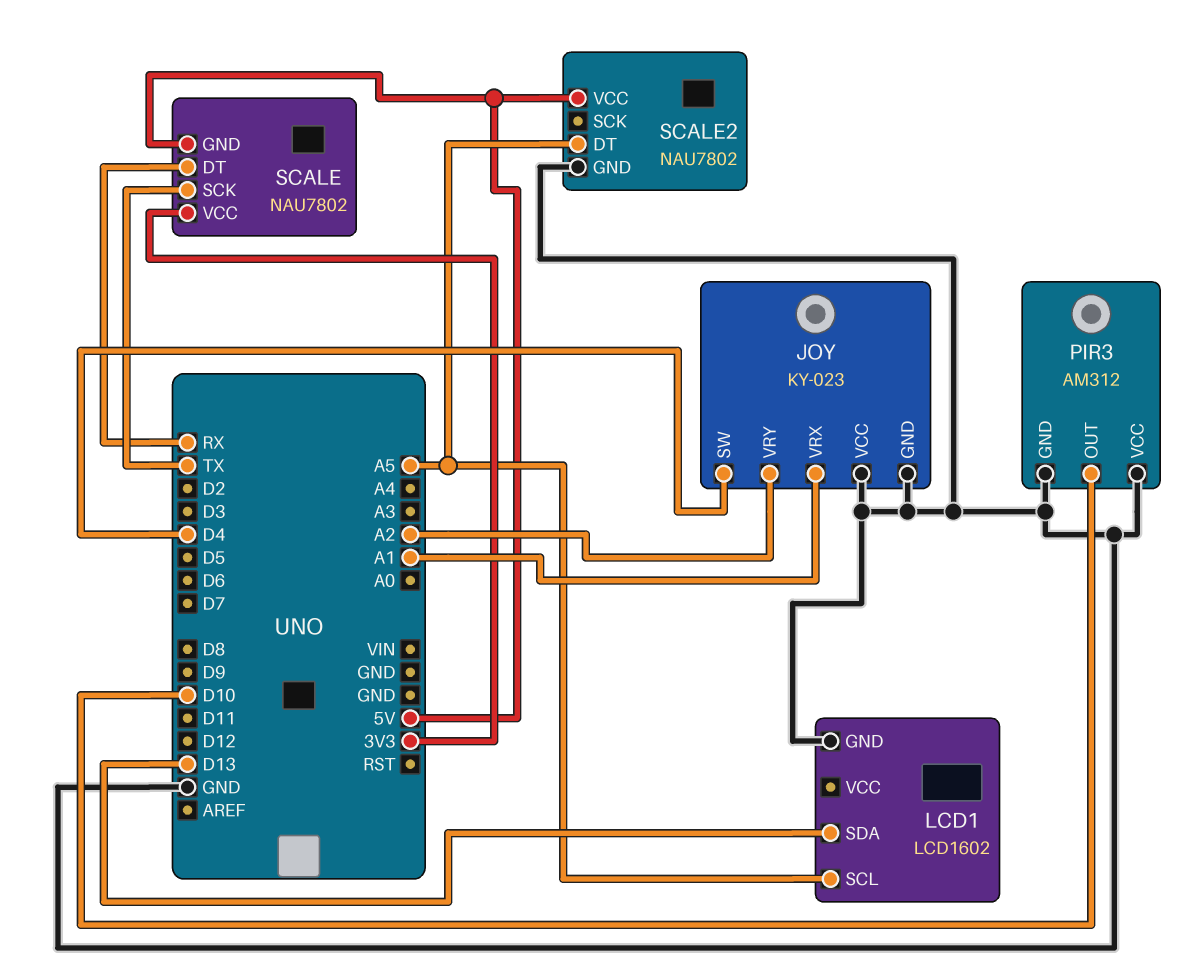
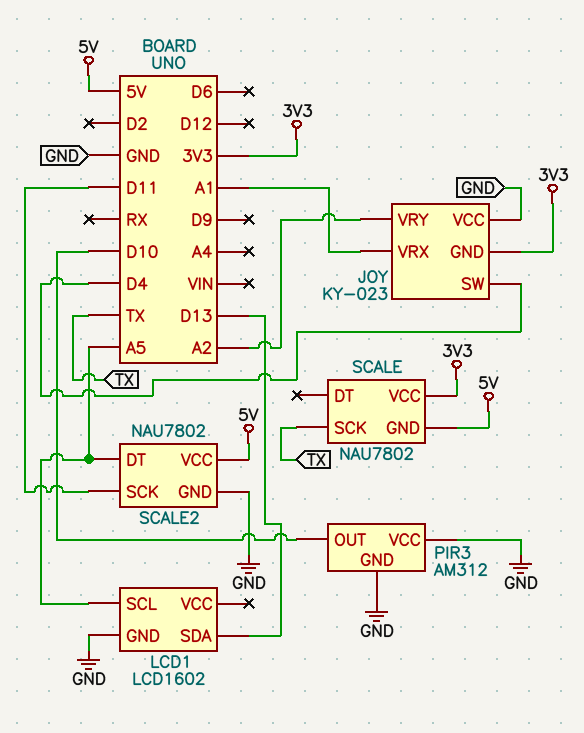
JOY pin GND: GND -> 3V3
SCALE pin DT: RX -> none
SCALE2 pin SCK: none -> D11

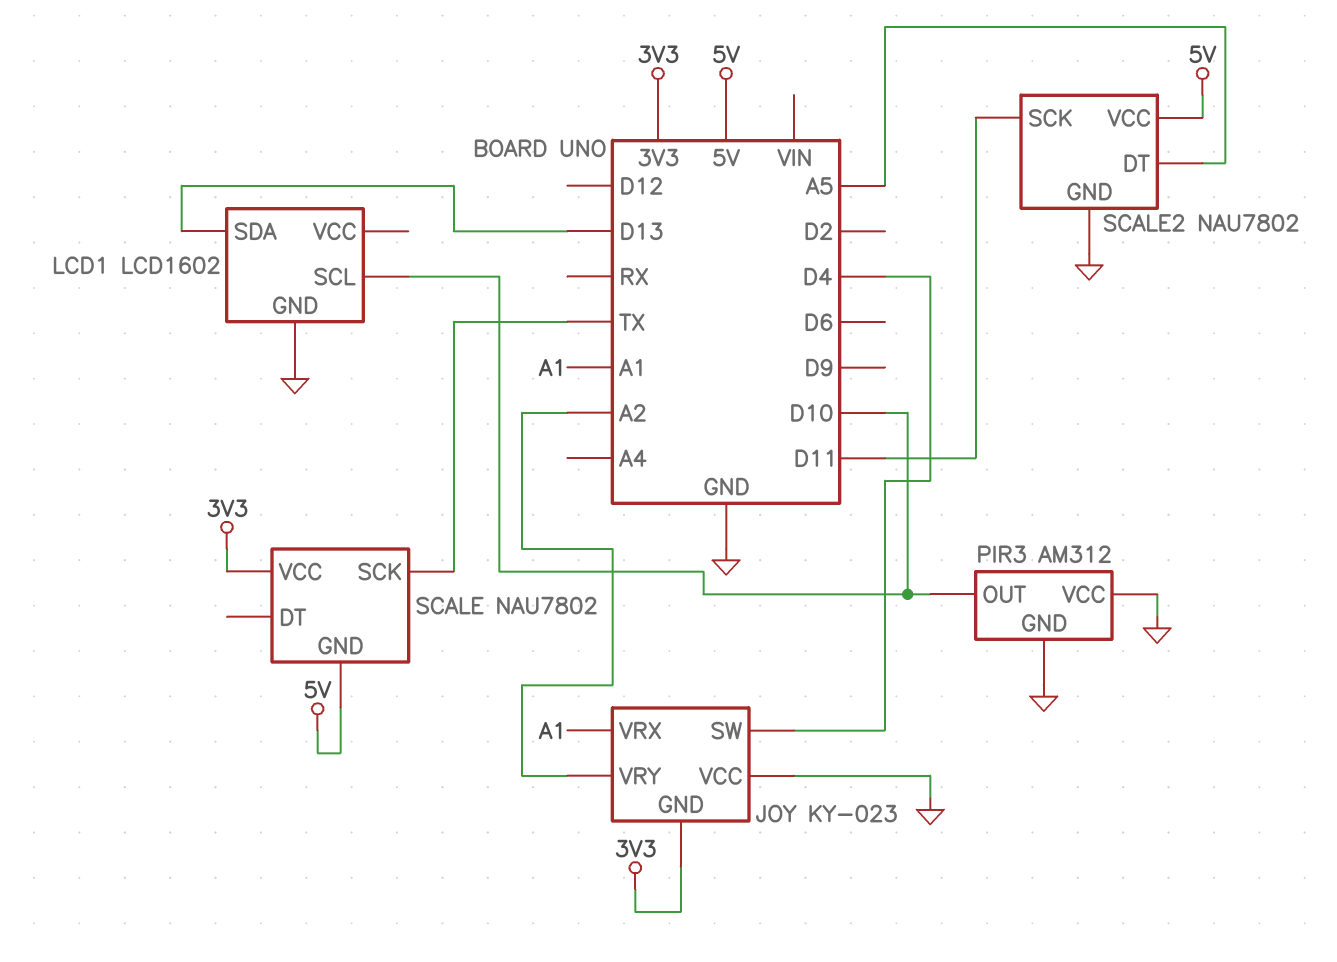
LCD1 pin SCL: A5 -> D10

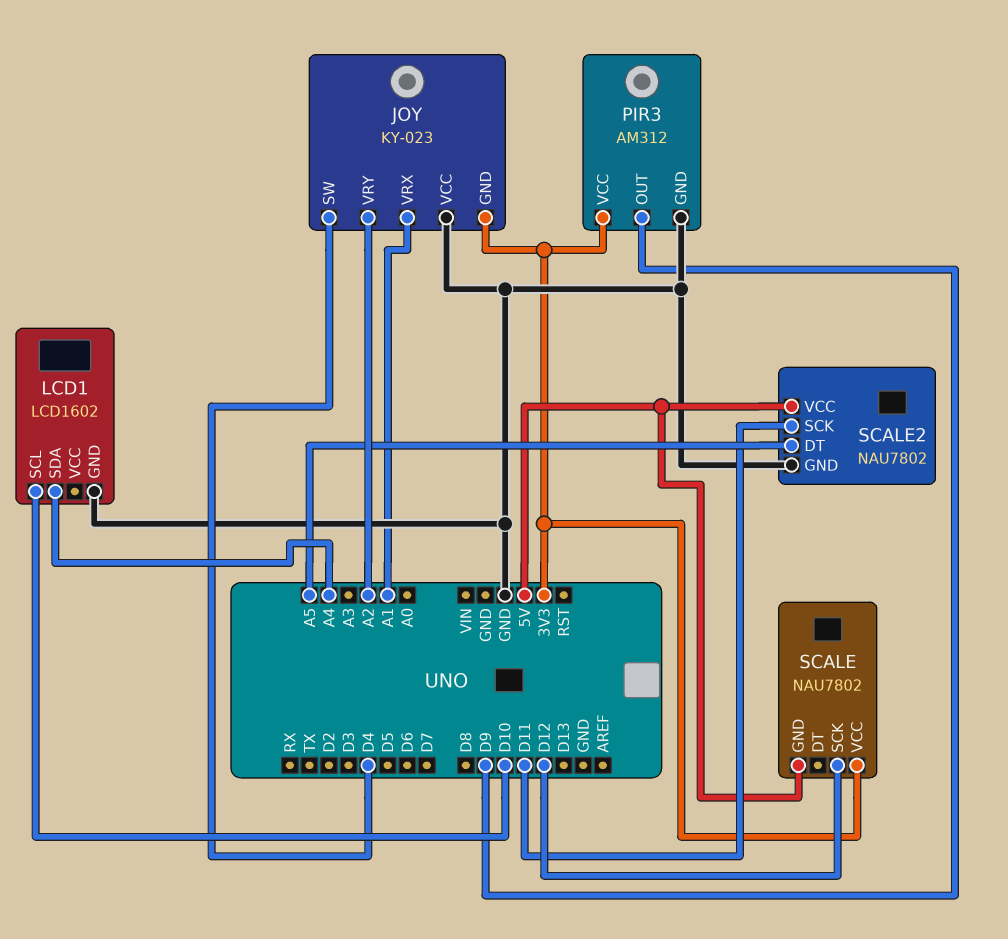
LCD1 pin SDA: D13 -> A4
PIR3 pin OUT: D10 -> D9
PIR3 pin VCC: GND -> 3V3
SCALE pin SCK: TX -> D12

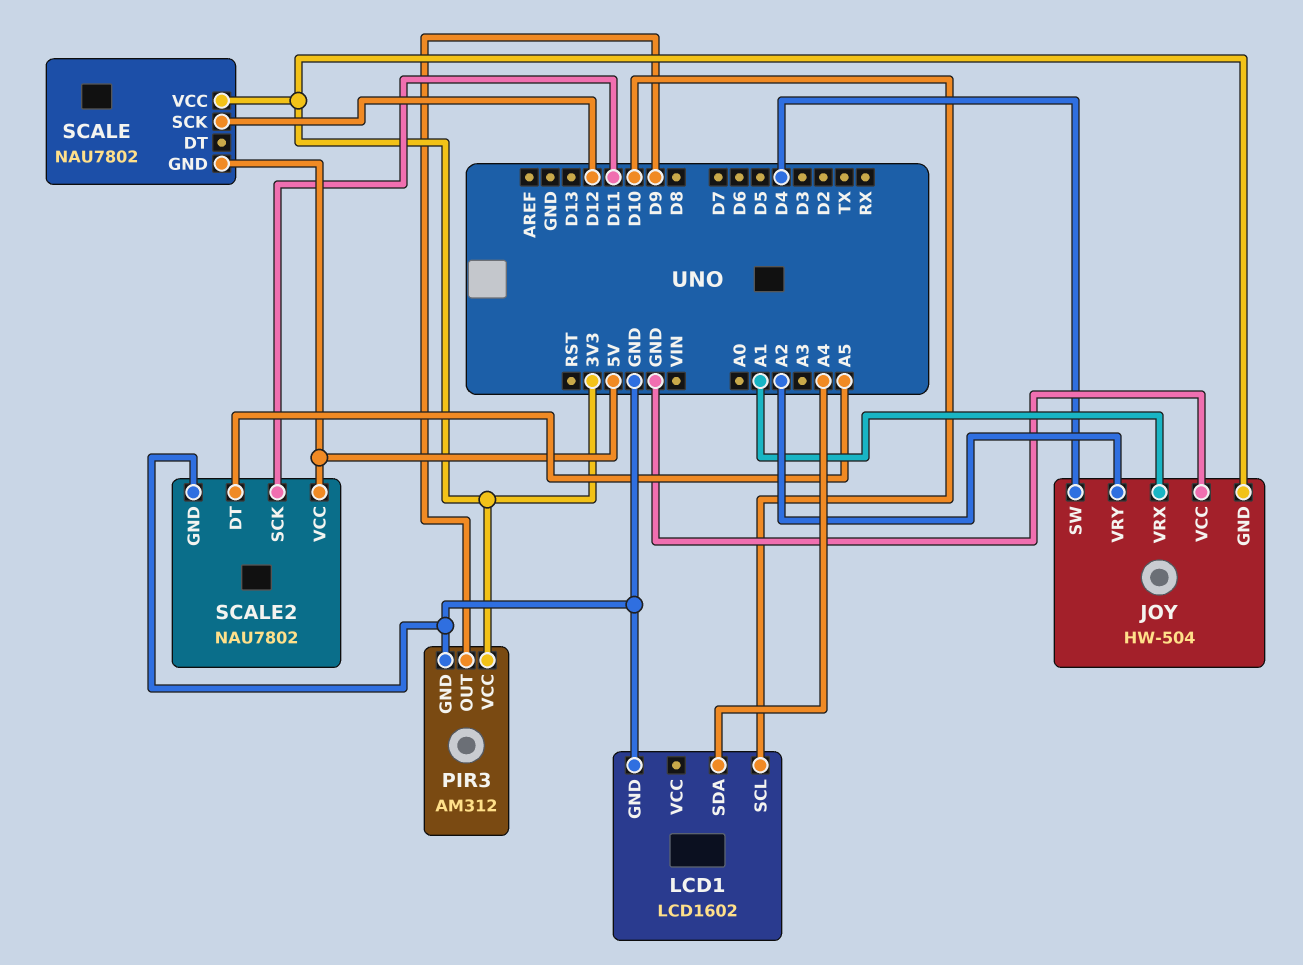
JOY: KY-023 -> HW-504

